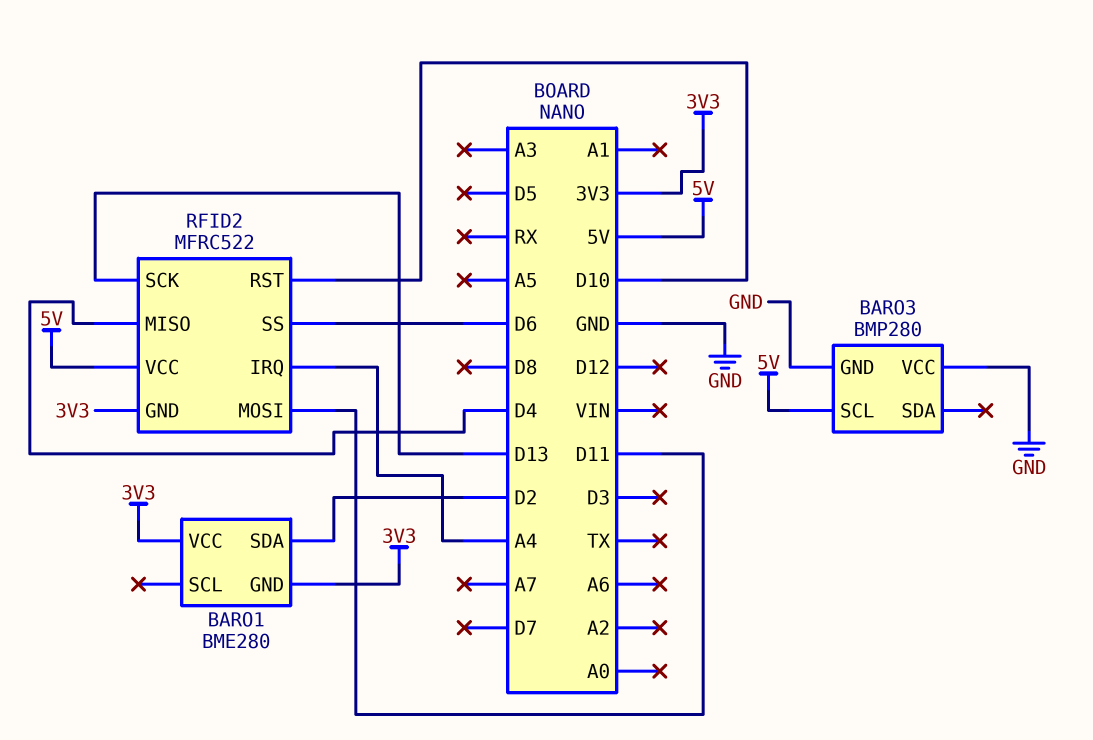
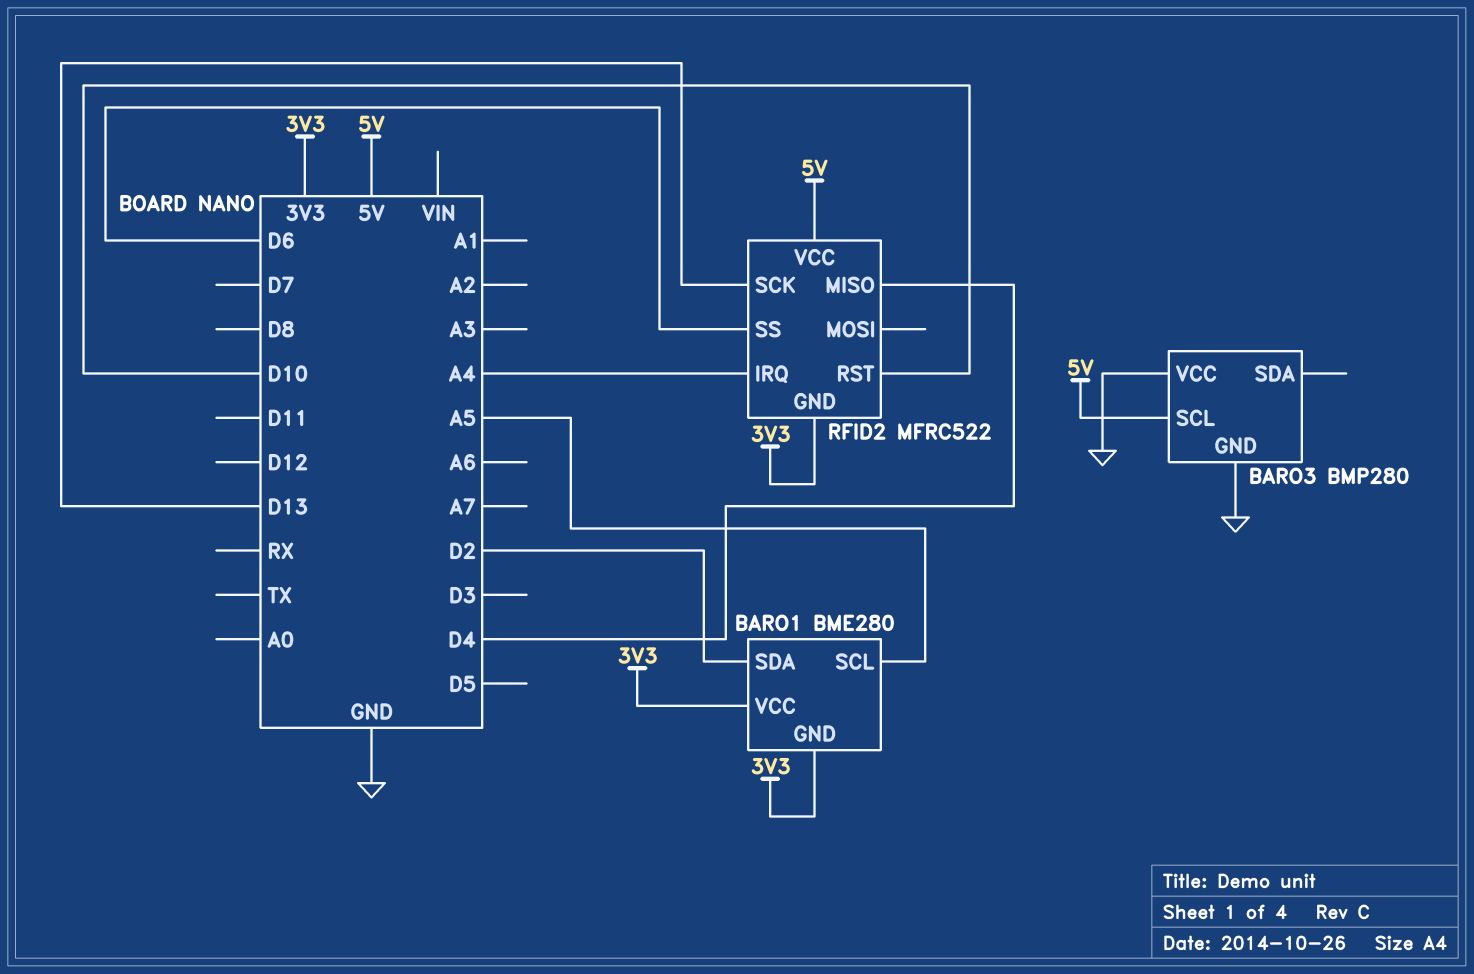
BARO1 pin SCL: none -> A5
RFID2 pin MOSI: D11 -> none

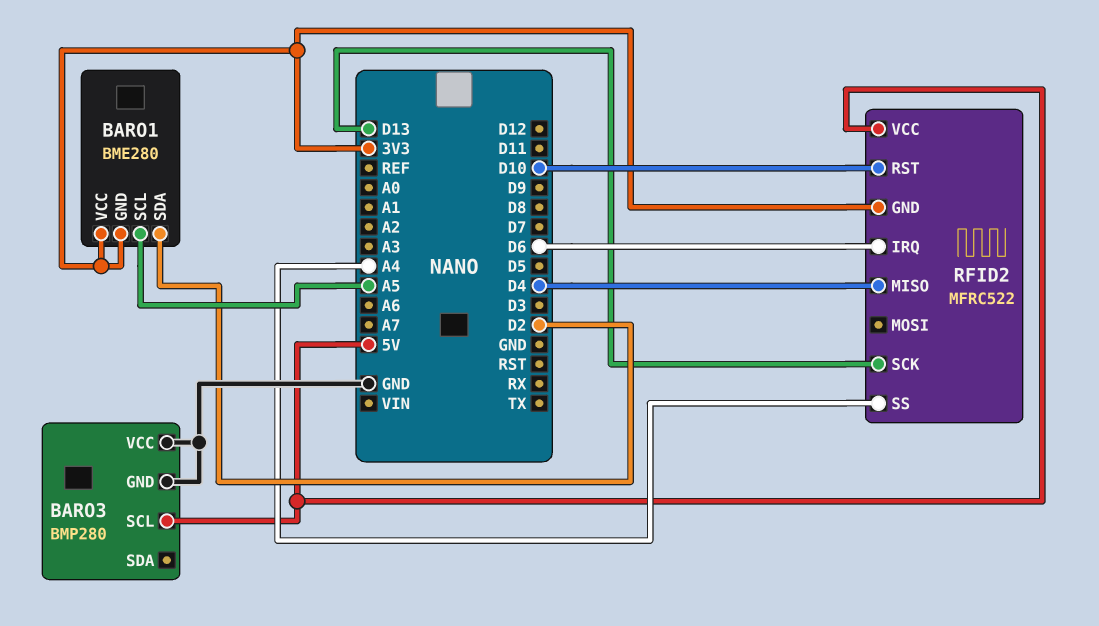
RFID2 pin IRQ: A4 -> D6
RFID2 pin SS: D6 -> A4

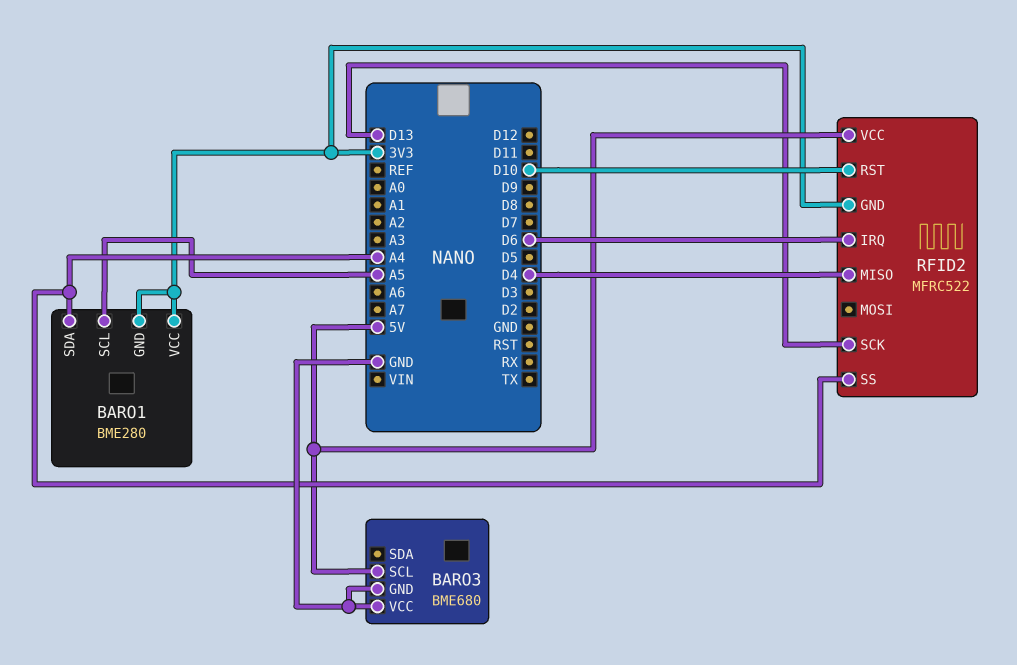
BARO1 pin SDA: D2 -> A4
BARO3: BMP280 -> BME680

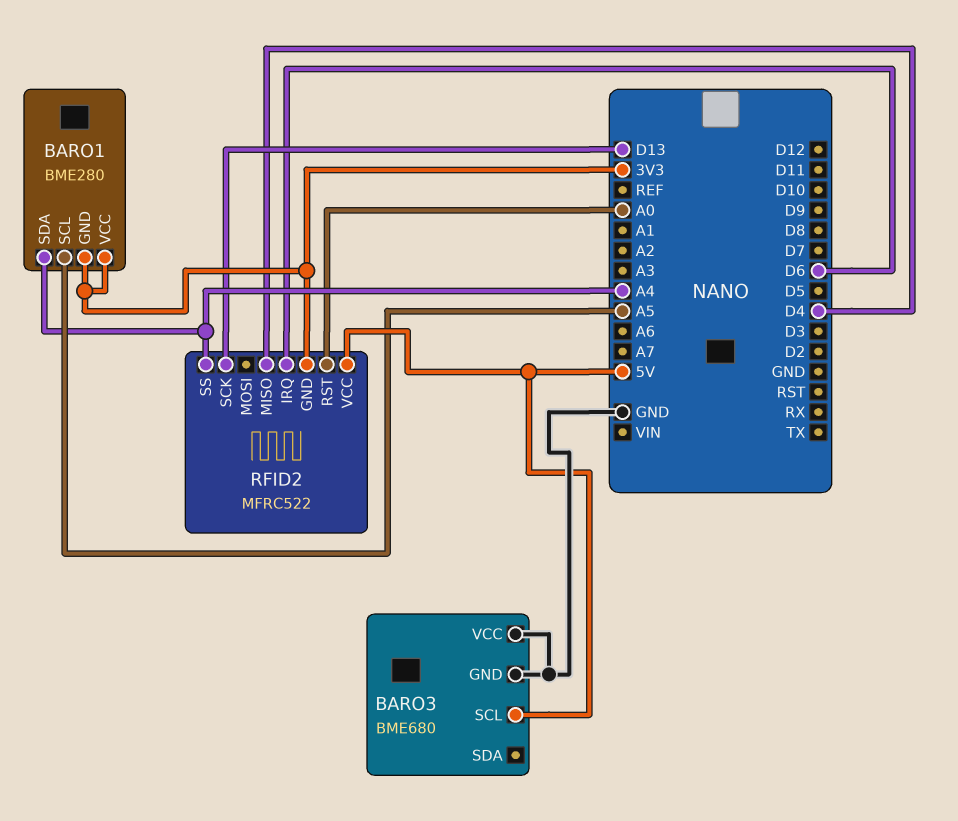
RFID2 pin RST: D10 -> A0

